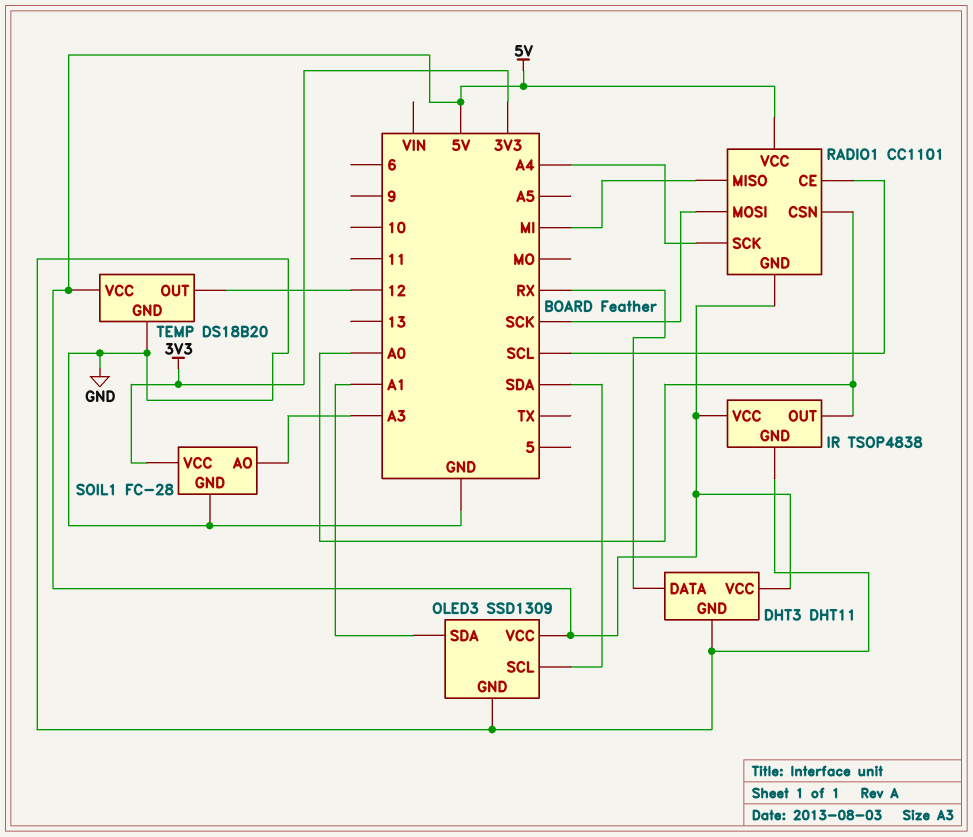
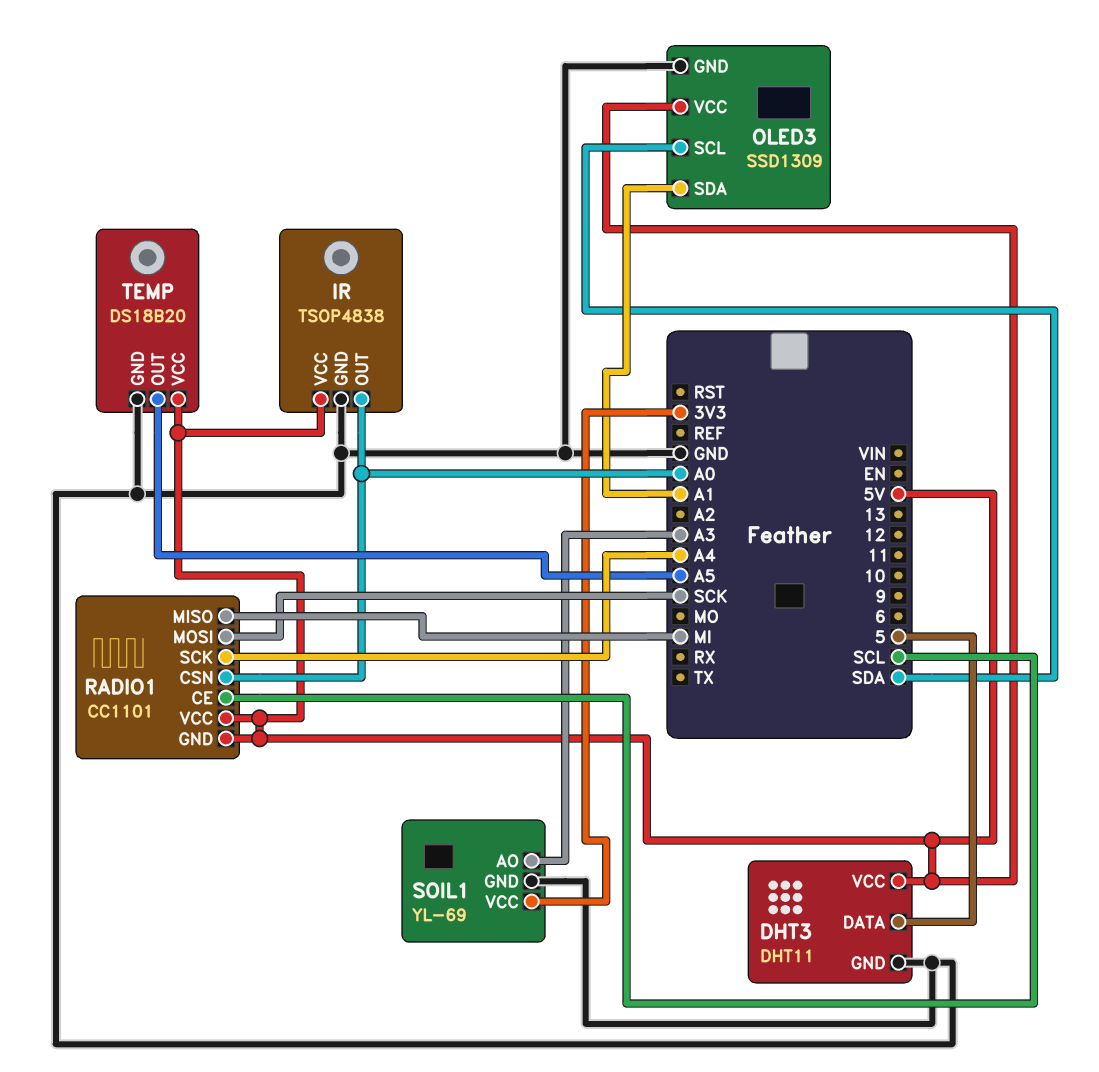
DHT3 pin DATA: RX -> 5
SOIL1: FC-28 -> YL-69
TEMP pin OUT: 12 -> A5

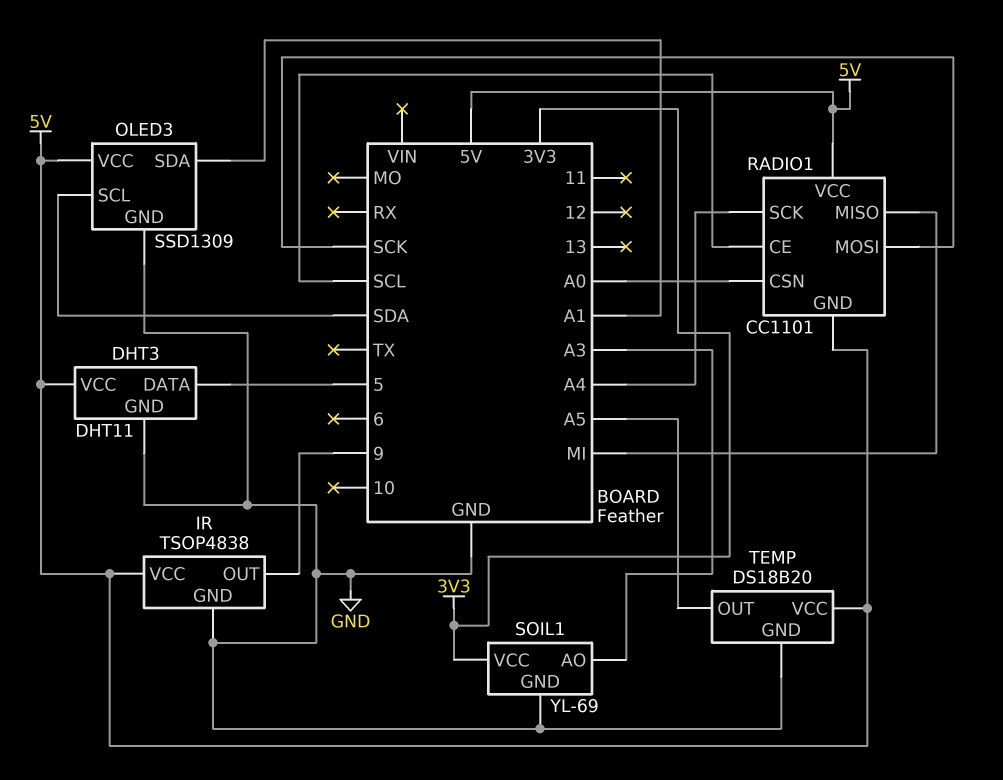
IR pin OUT: A0 -> 9

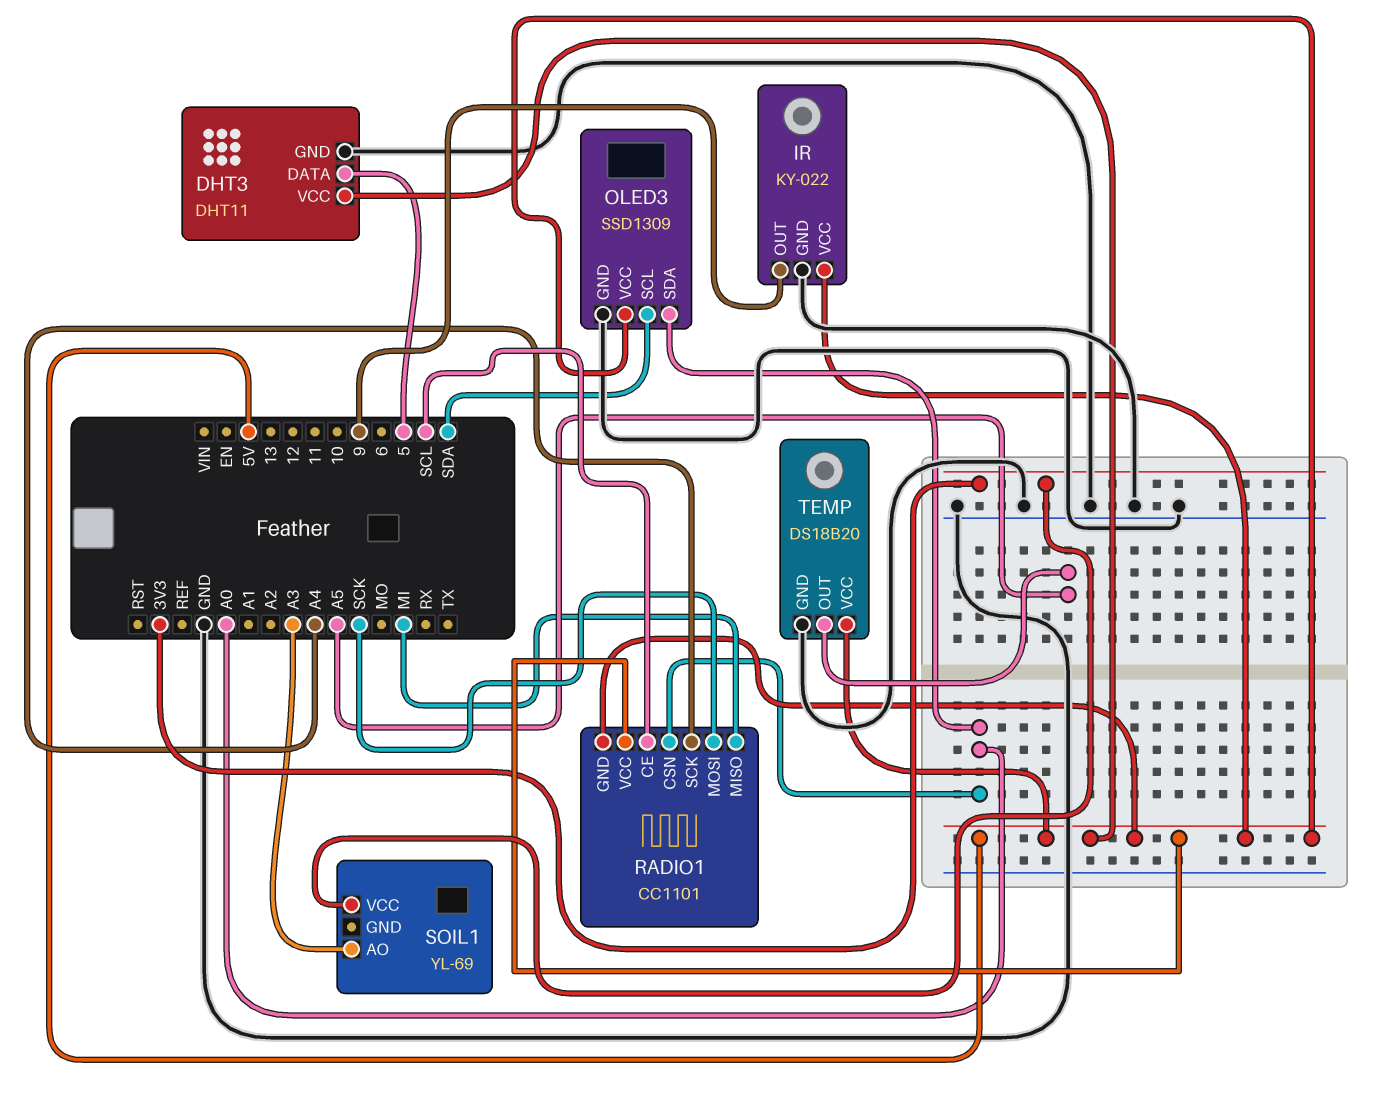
IR: TSOP4838 -> KY-022
OLED3 pin SDA: A1 -> A0
SOIL1 pin GND: GND -> none

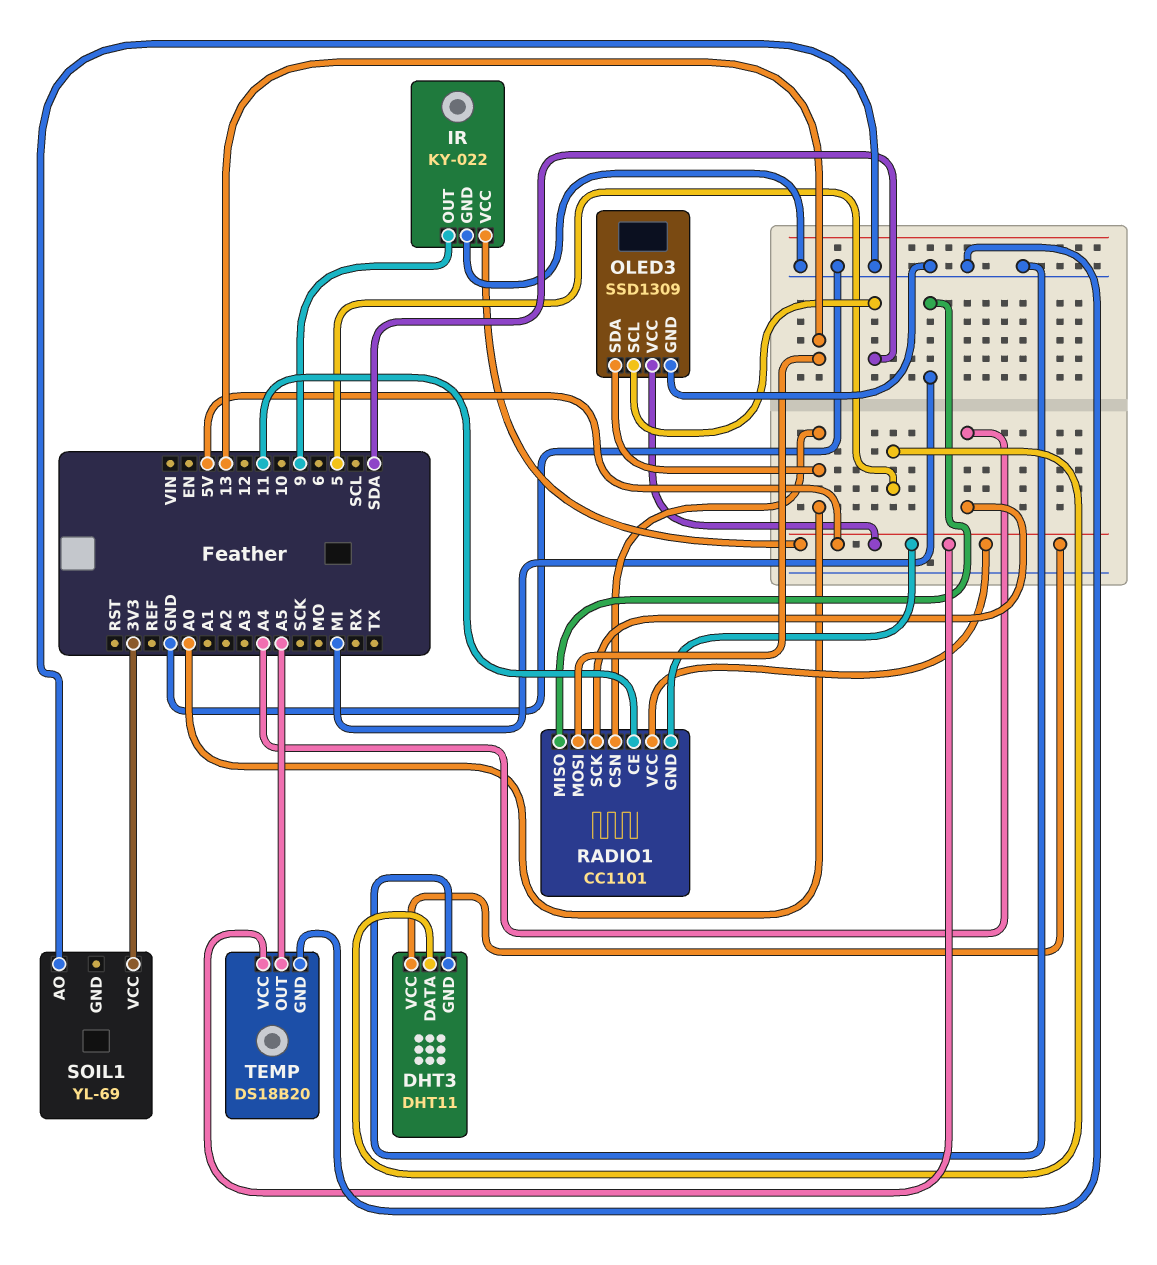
RADIO1 pin CE: SCL -> 11
RADIO1 pin MOSI: SCK -> 13
SOIL1 pin AO: A3 -> GND

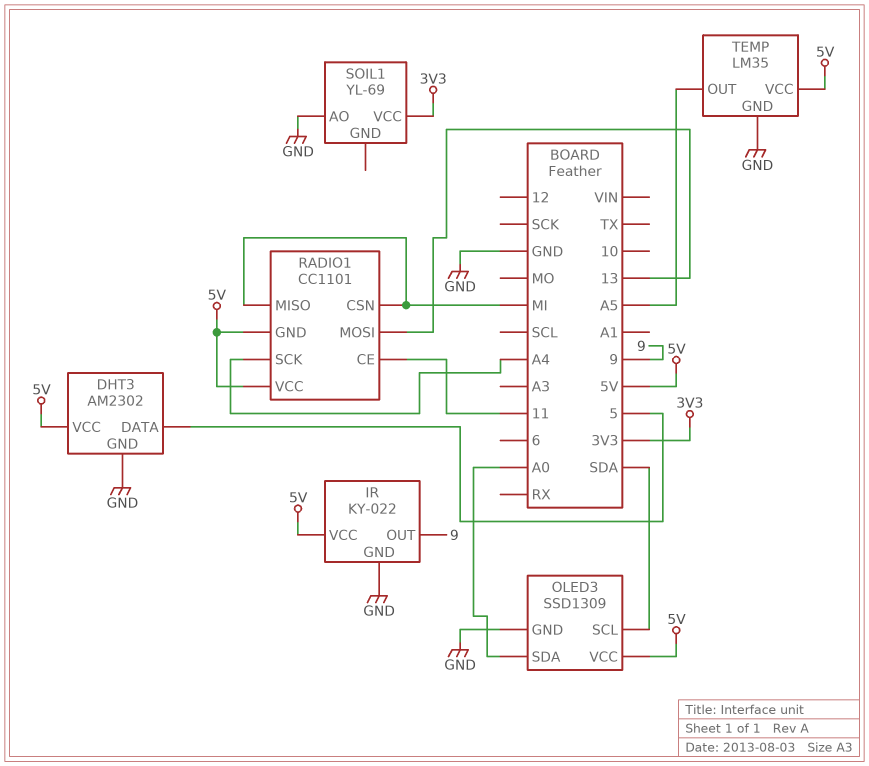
DHT3: DHT11 -> AM2302
RADIO1 pin CSN: A0 -> MI
TEMP: DS18B20 -> LM35

